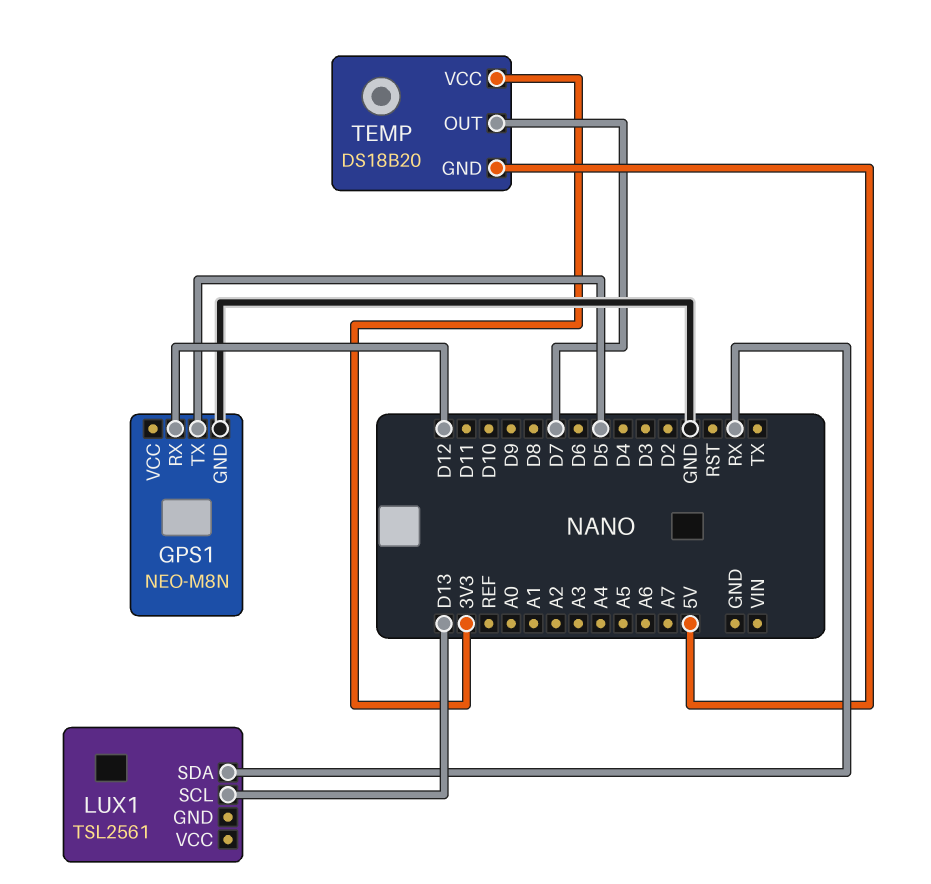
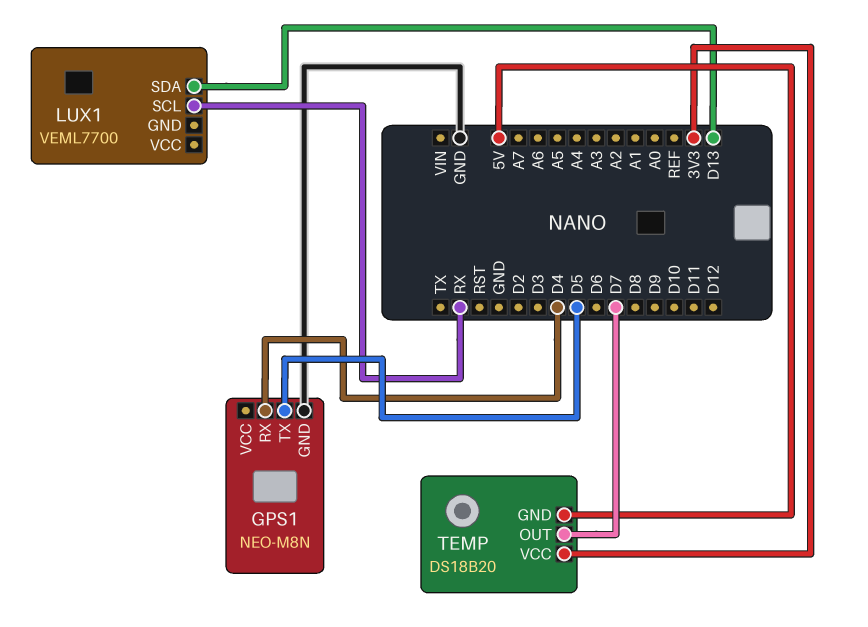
GPS1 pin RX: D12 -> D4
LUX1: TSL2561 -> VEML7700
LUX1 pin SCL: D13 -> RX
LUX1 pin SDA: RX -> D13

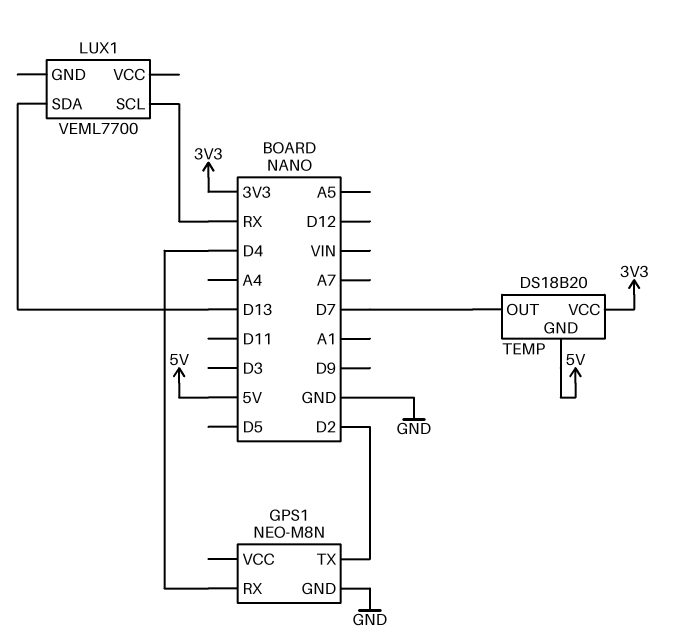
GPS1 pin TX: D5 -> D2

